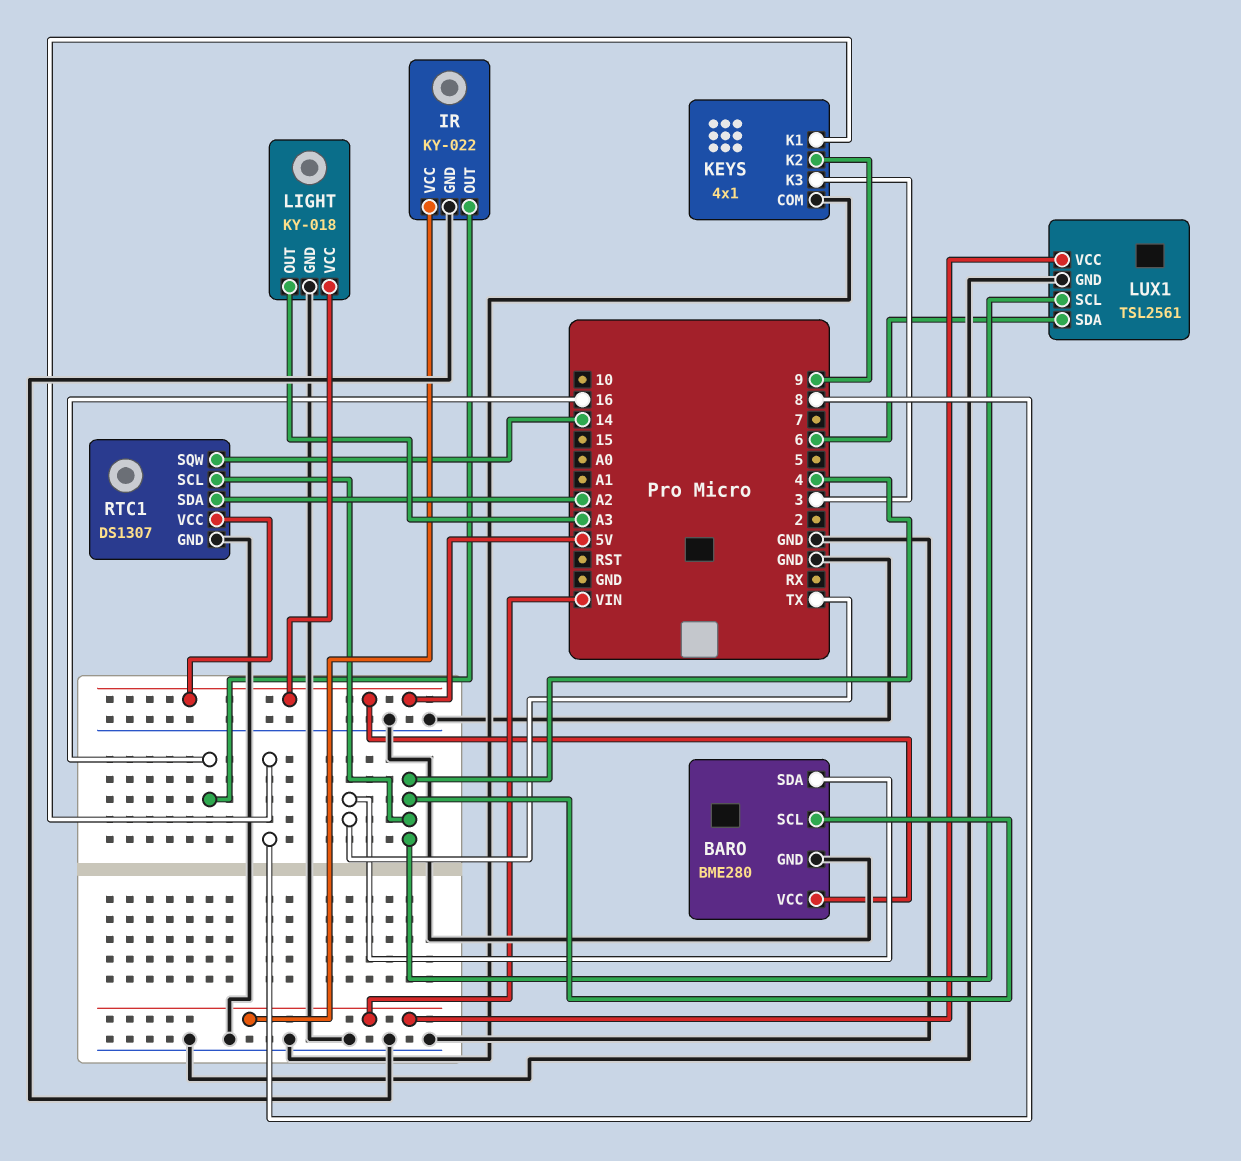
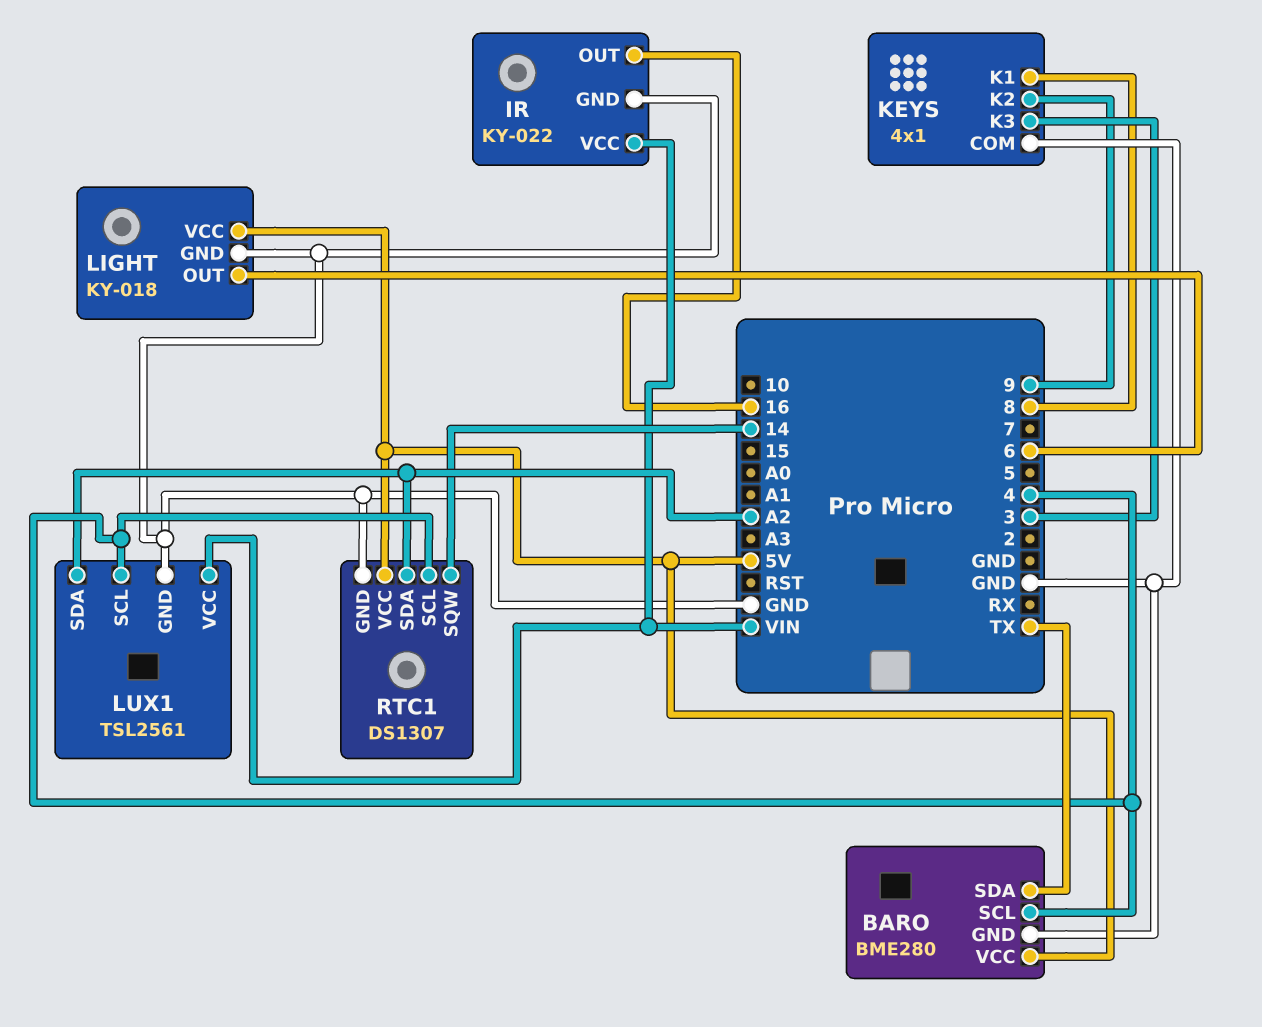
LIGHT pin OUT: A3 -> 6
LUX1 pin SDA: 6 -> A2

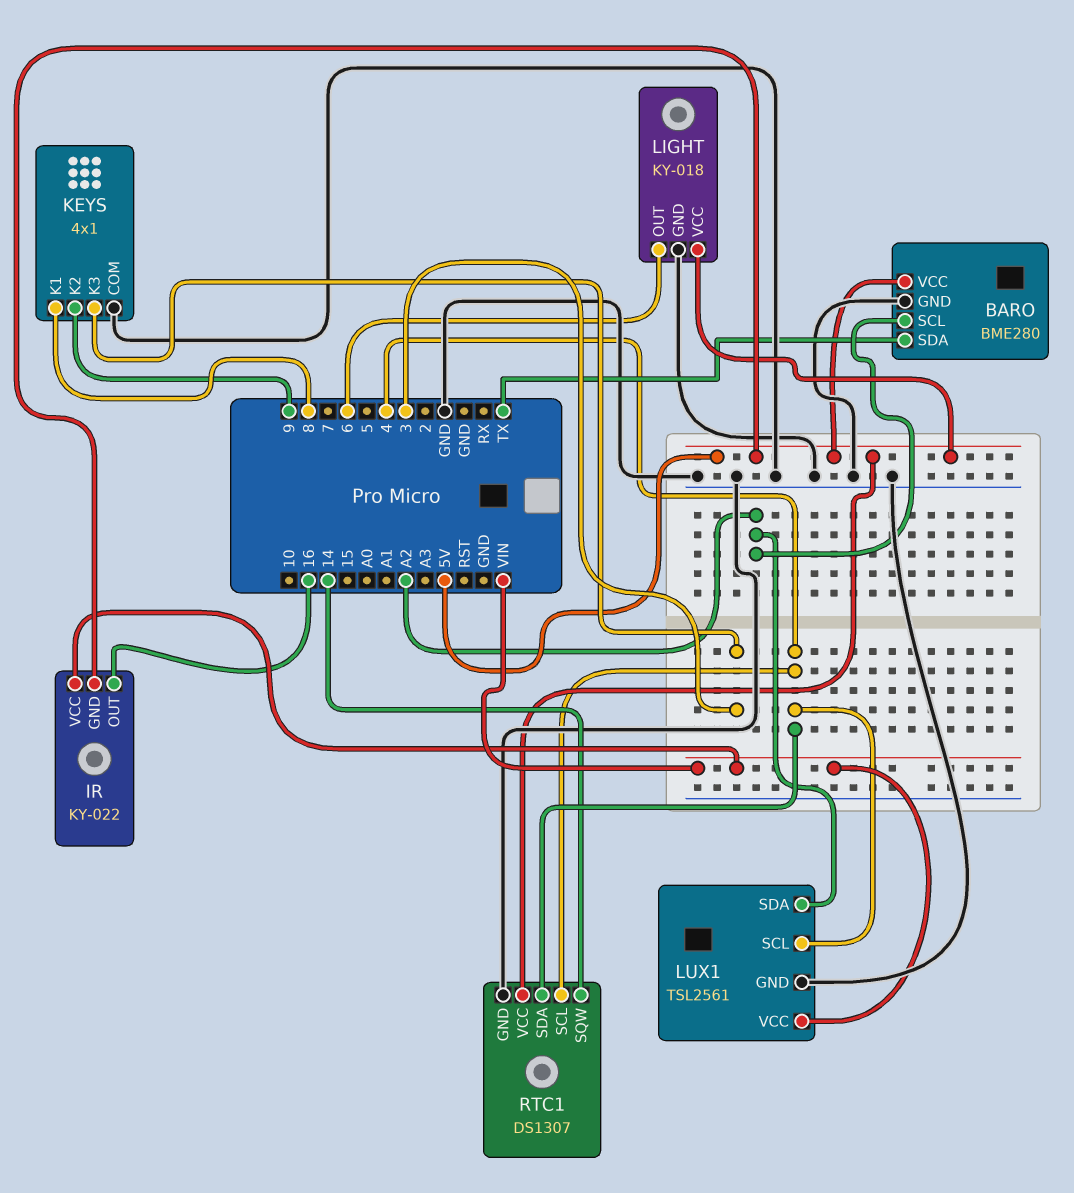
BARO pin SCL: 4 -> A2
IR pin GND: GND -> 5V
RTC1 pin SDA: A2 -> 4

